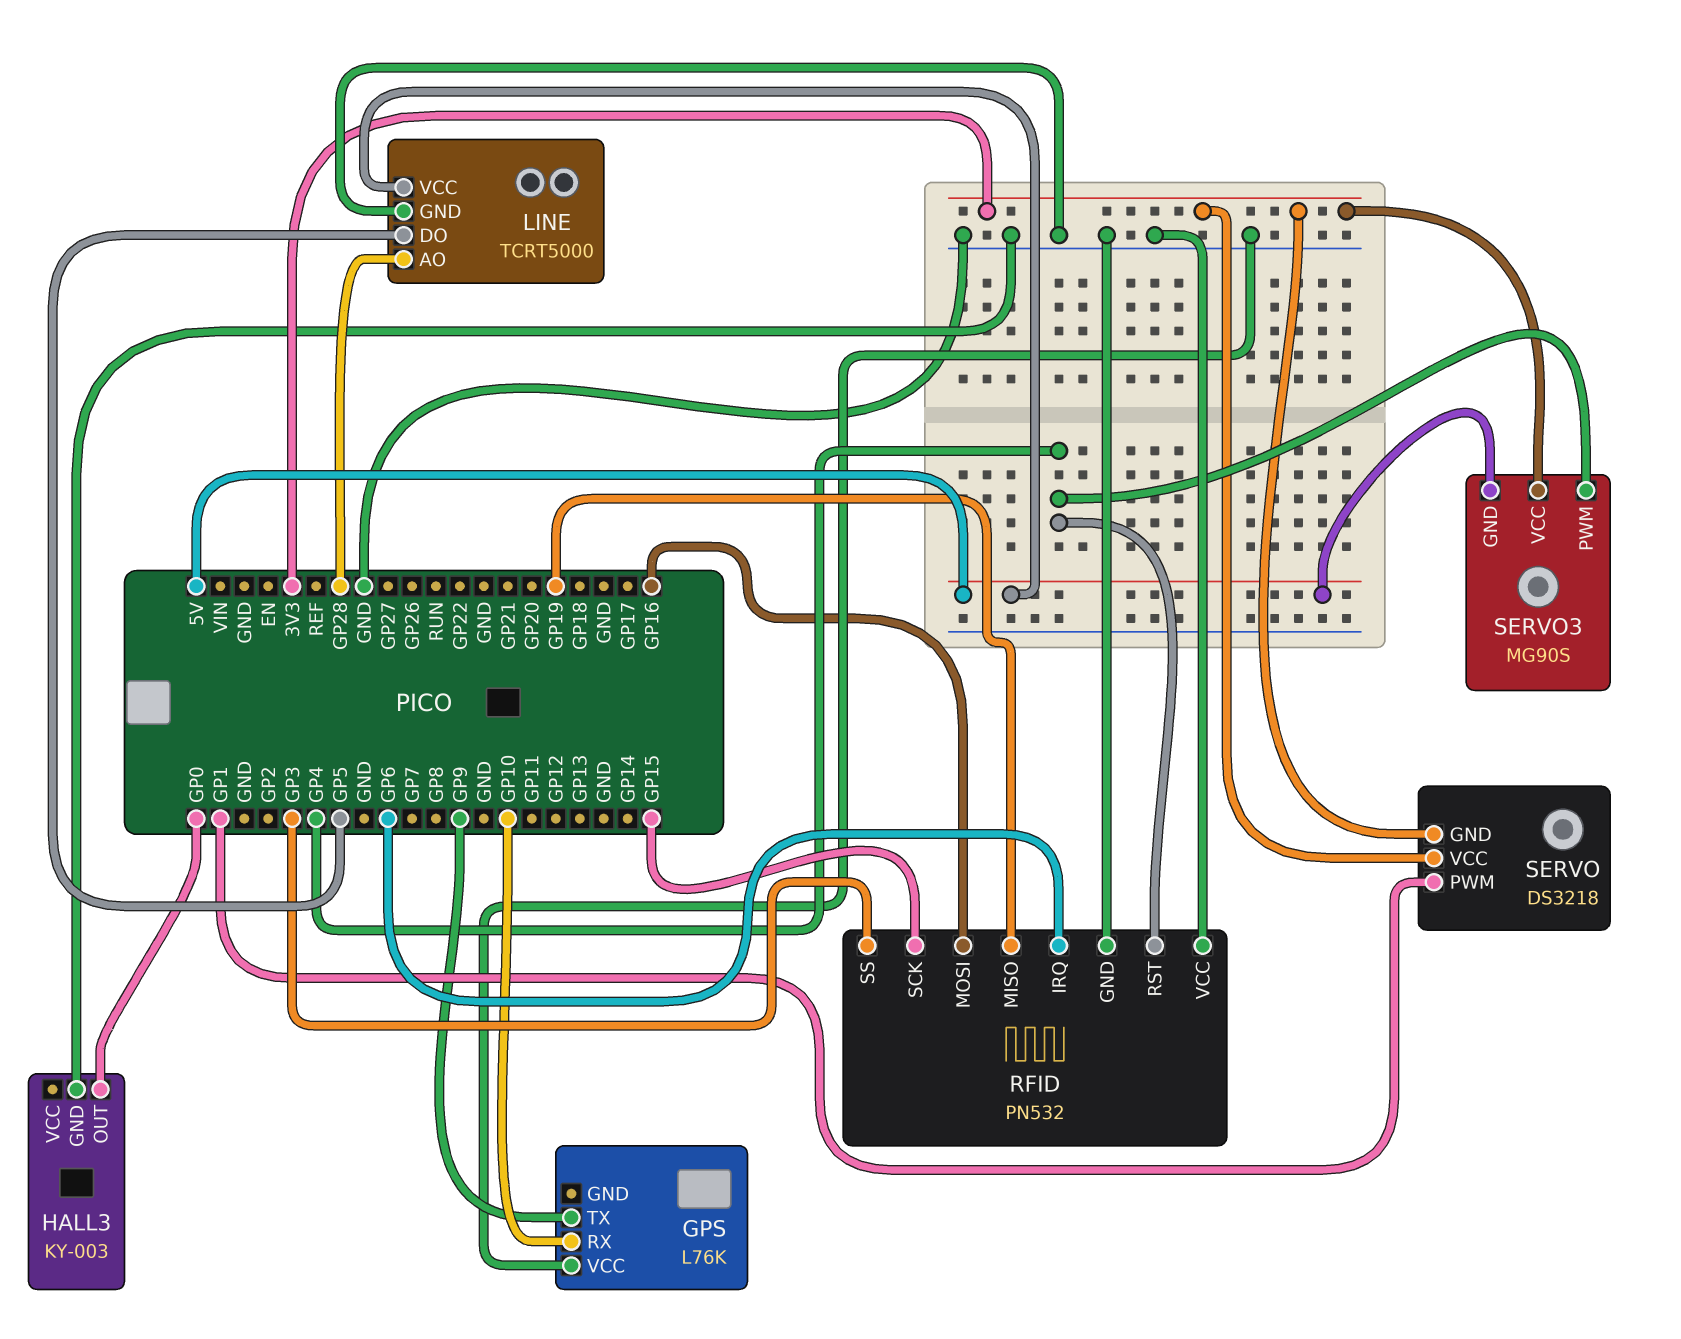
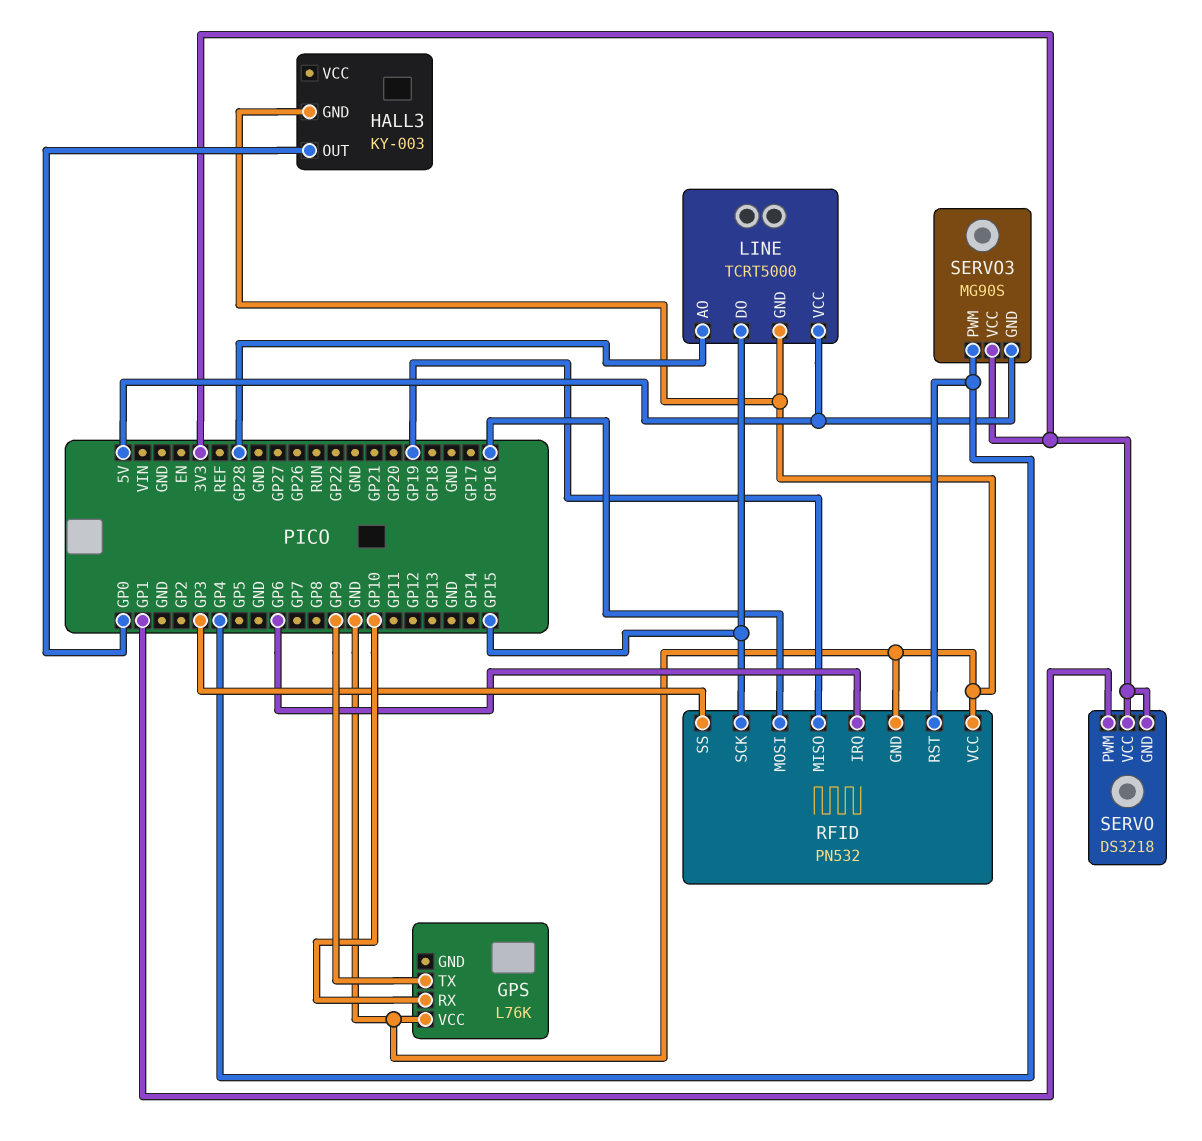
LINE pin DO: GP5 -> GP15

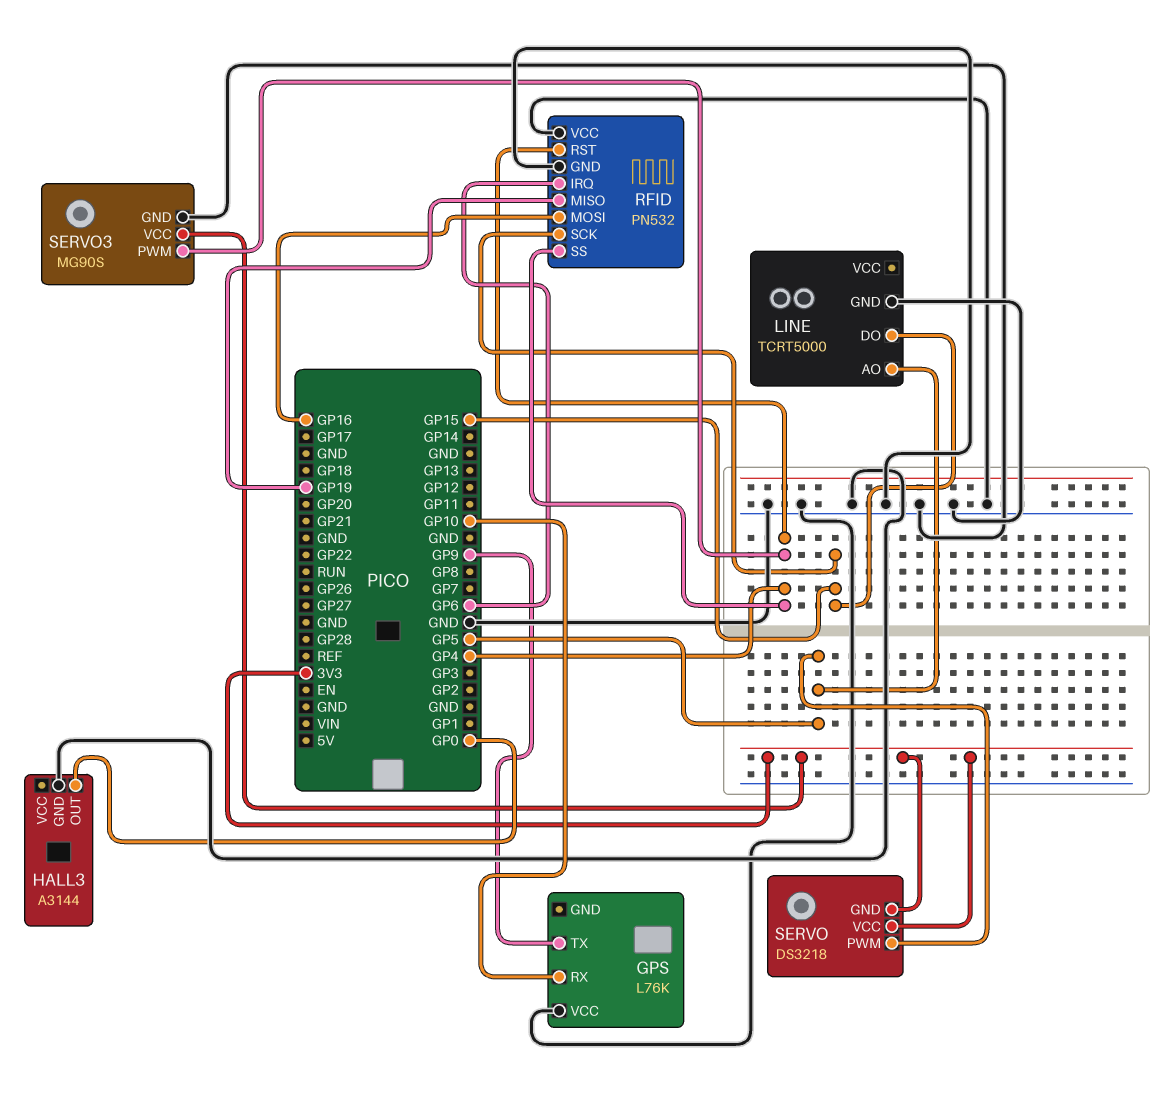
HALL3: KY-003 -> A3144
LINE pin AO: GP28 -> GP5
LINE pin VCC: 5V -> none
RFID pin SS: GP3 -> GP4
SERVO pin PWM: GP1 -> GP5
SERVO3 pin GND: 5V -> GND

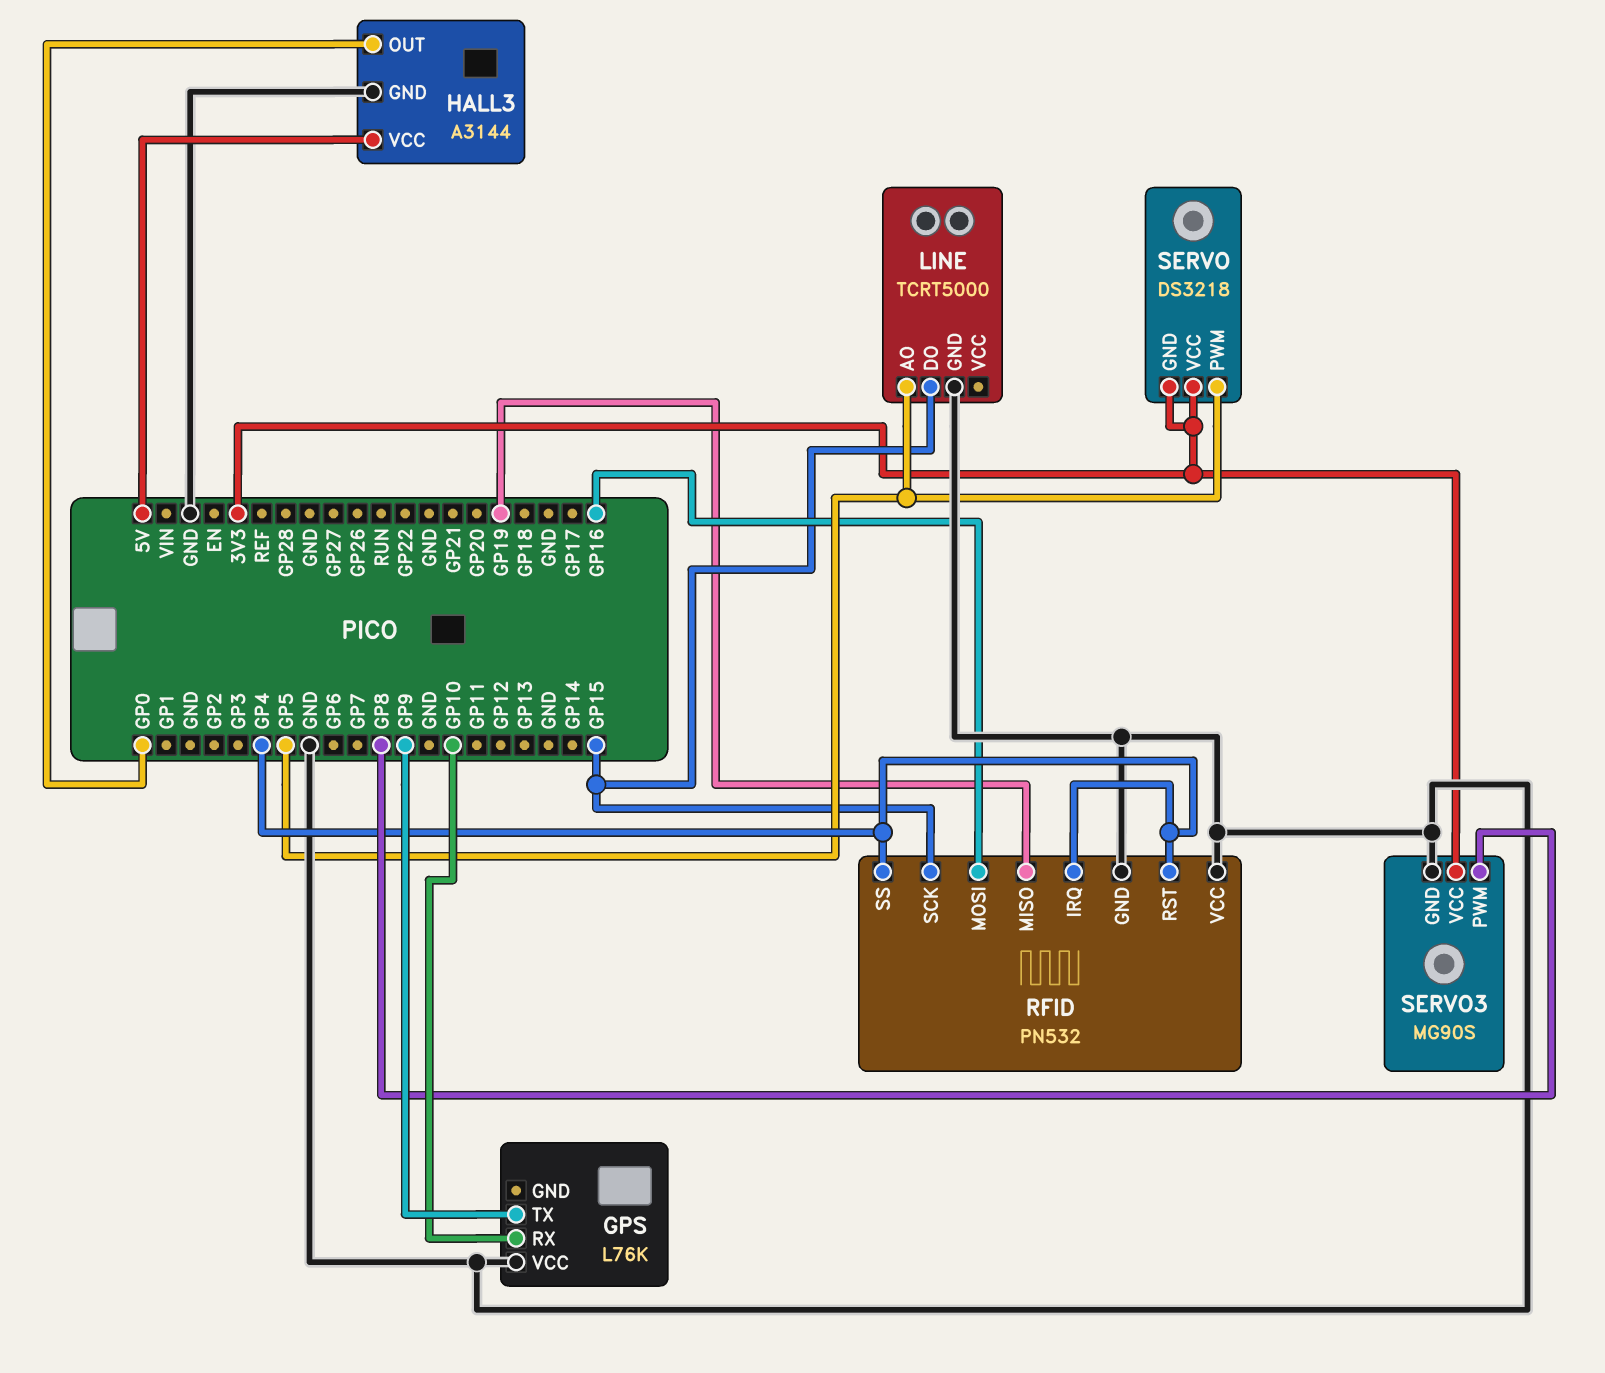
HALL3 pin VCC: none -> 5V
RFID pin IRQ: GP6 -> GP4
SERVO3 pin PWM: GP4 -> GP8

